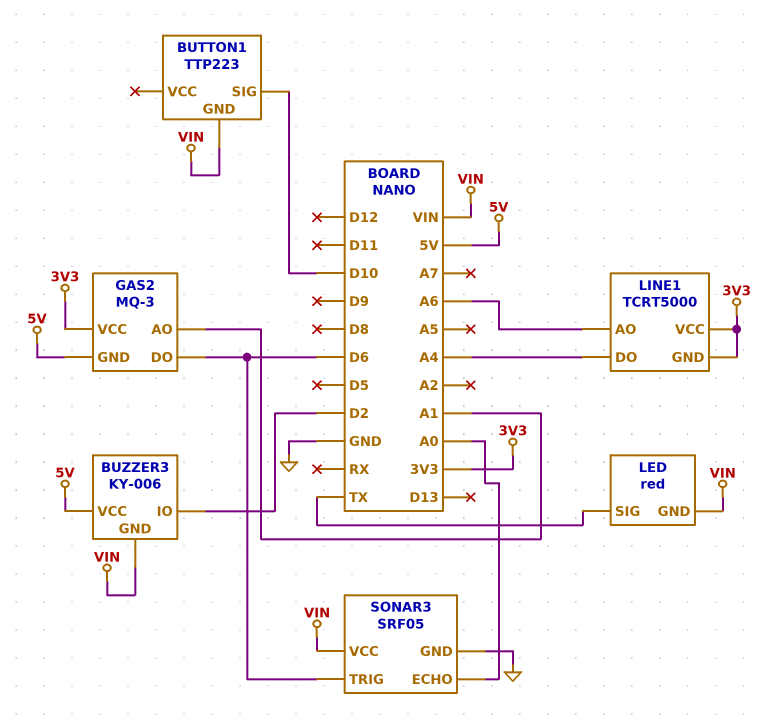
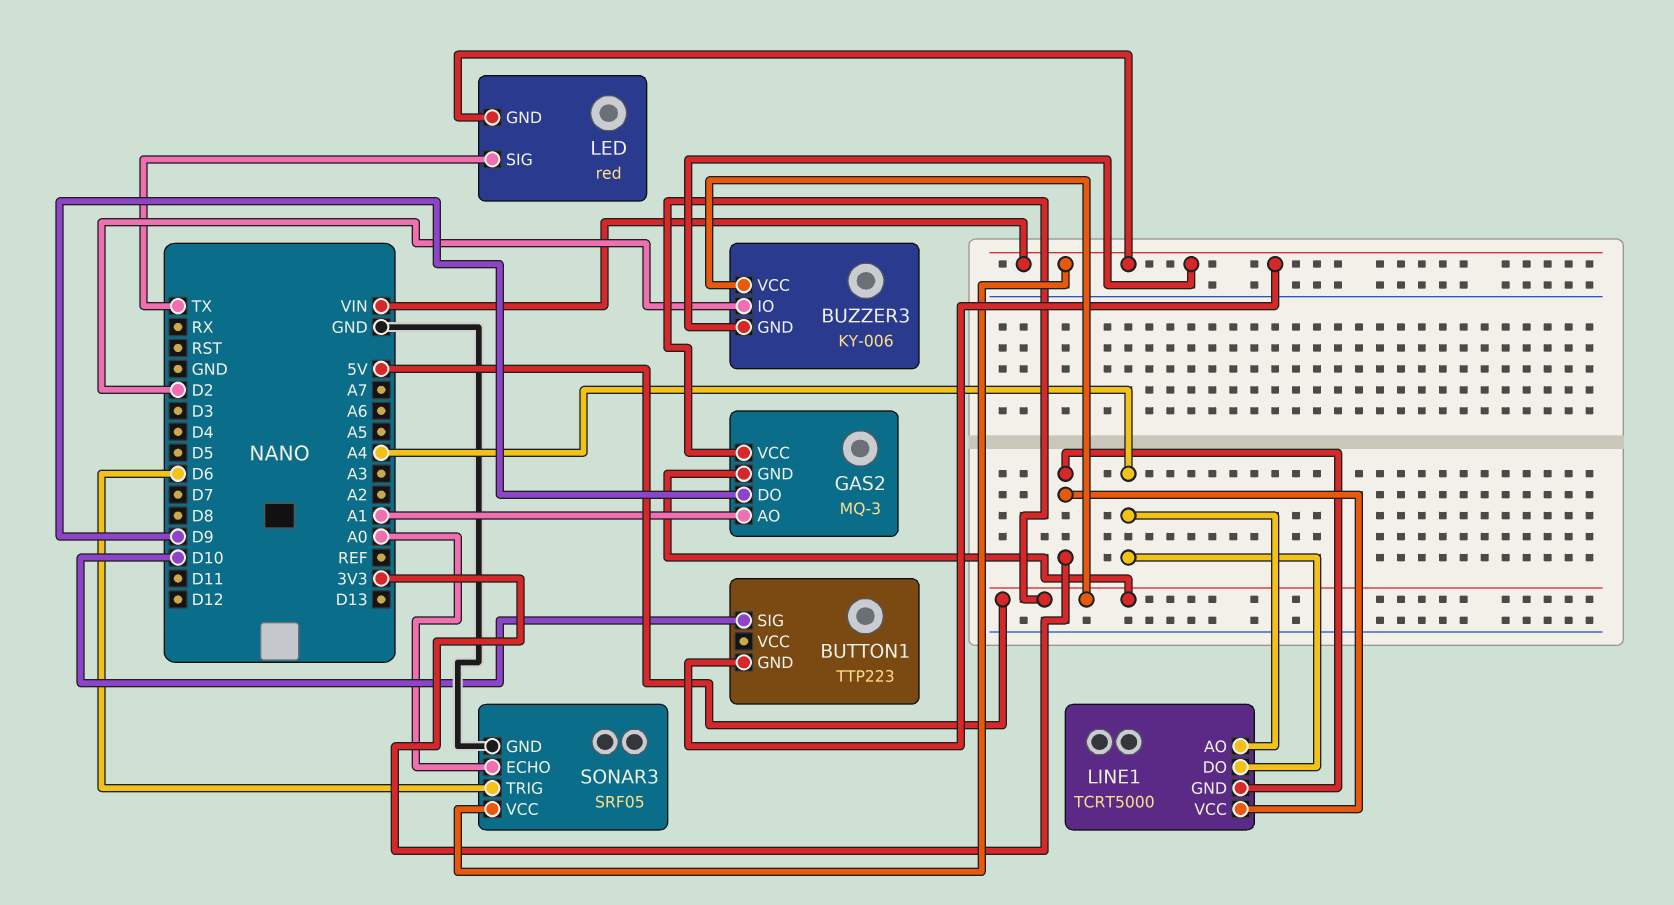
GAS2 pin DO: D6 -> D9
GAS2 pin VCC: 3V3 -> 5V
LINE1 pin AO: A6 -> A4

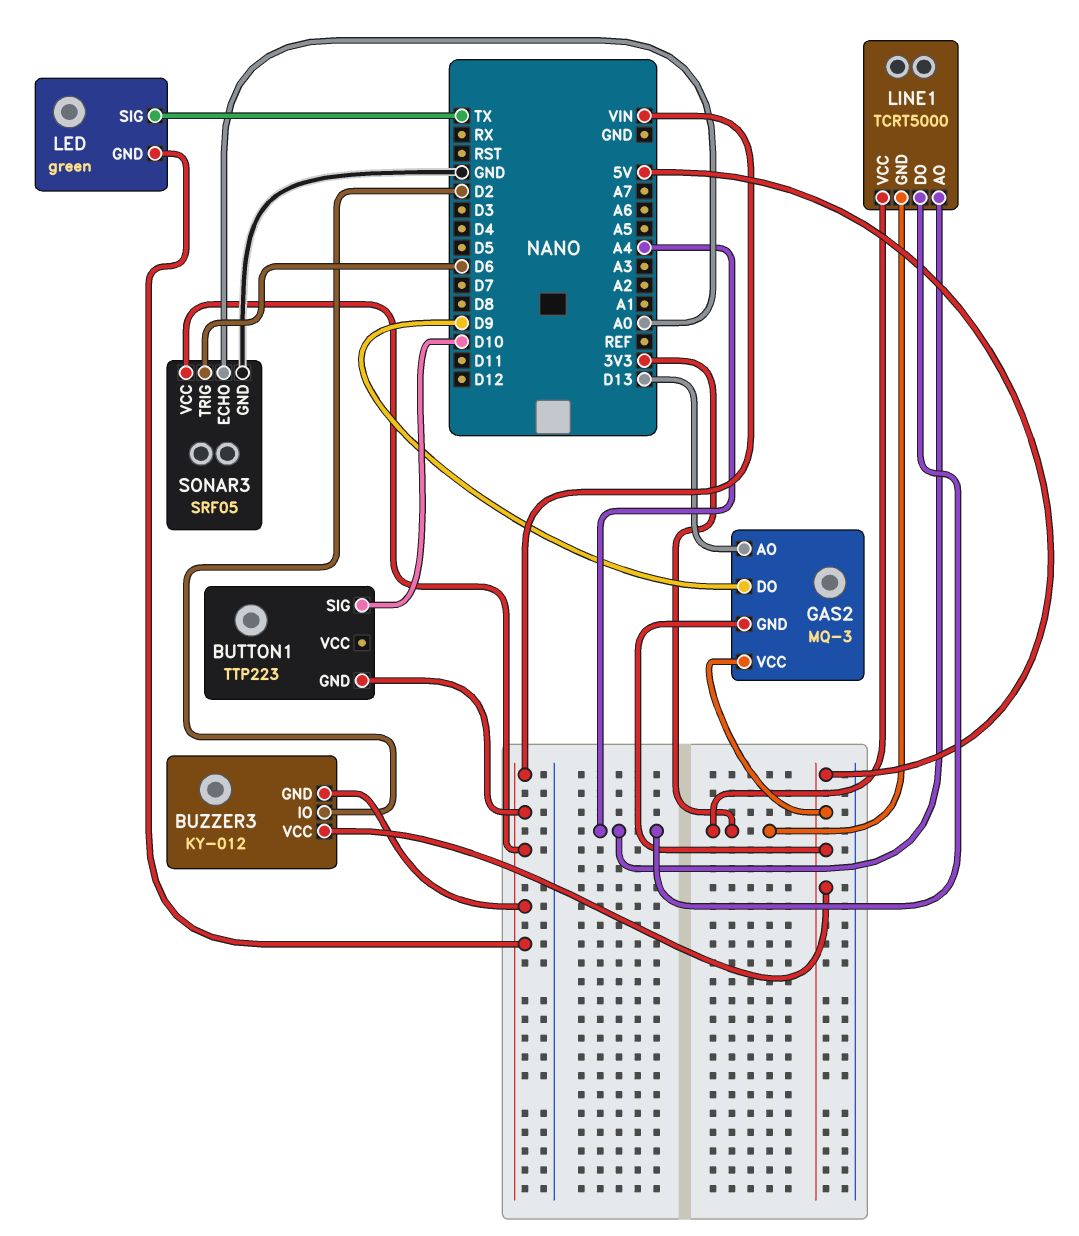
BUZZER3: KY-006 -> KY-012
GAS2 pin AO: A1 -> D13
LED: red -> green

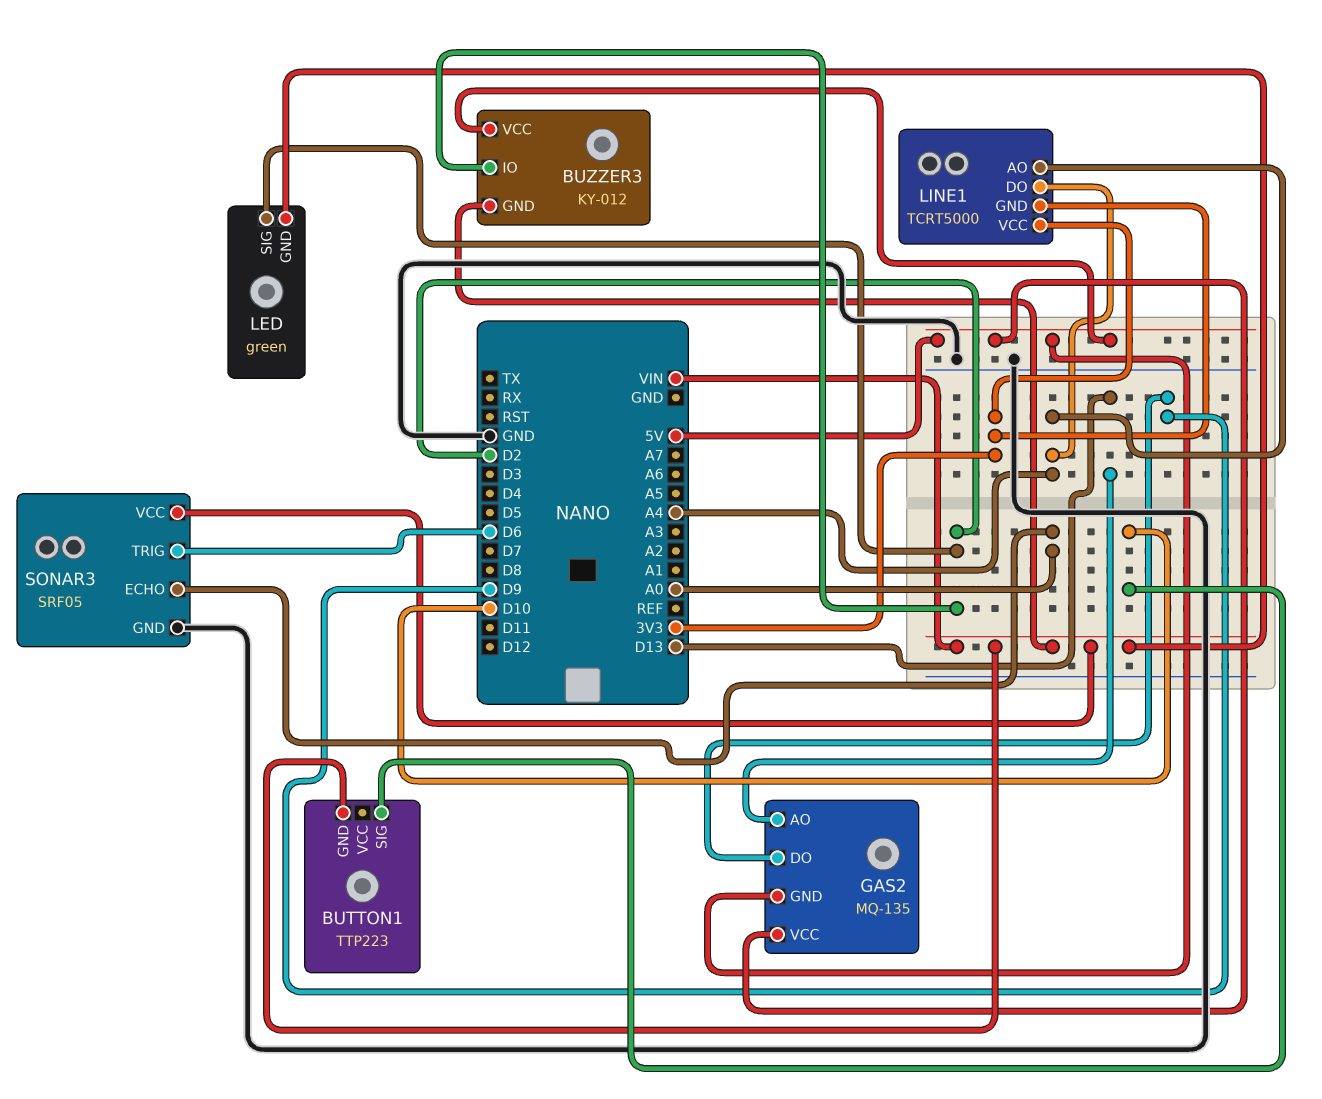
GAS2: MQ-3 -> MQ-135
LED pin SIG: TX -> D2

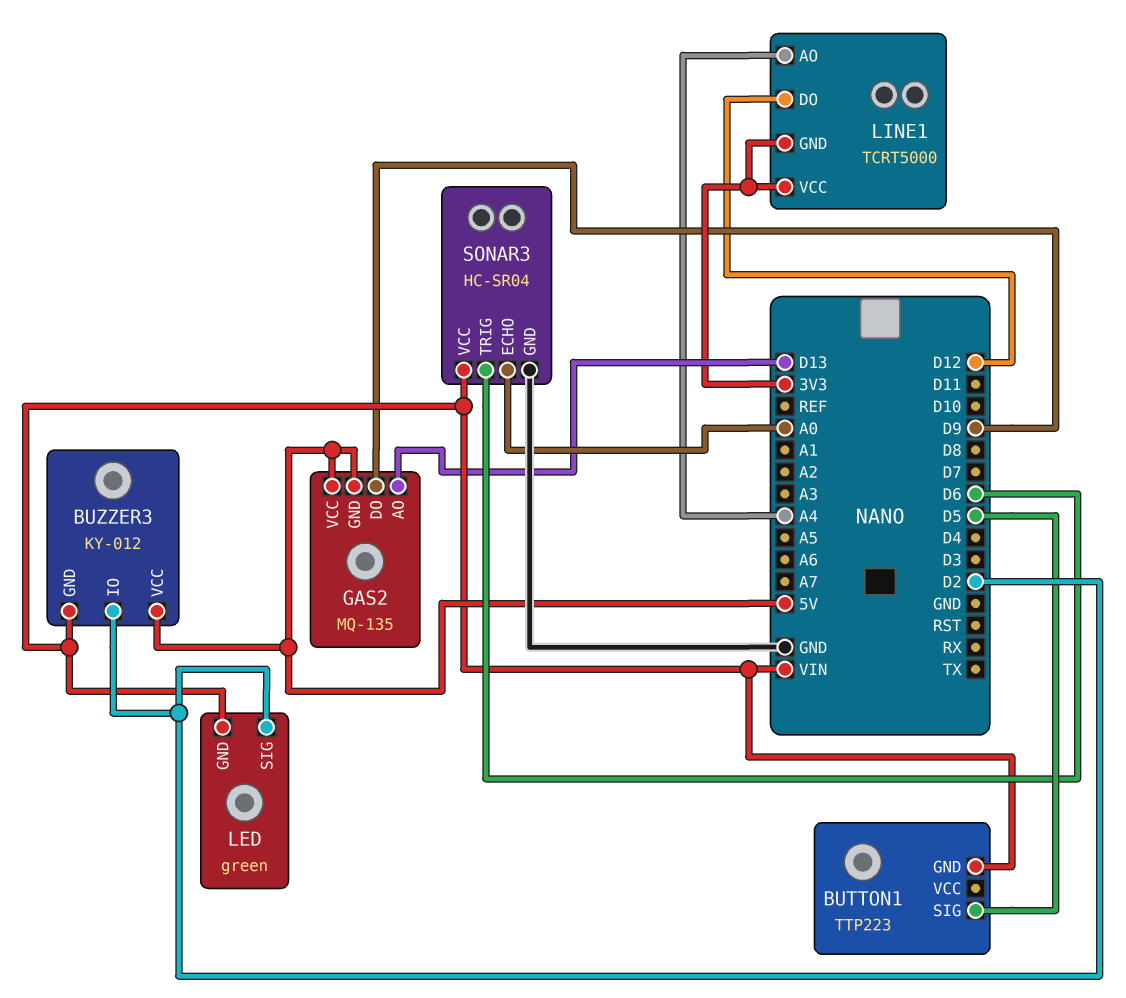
BUTTON1 pin SIG: D10 -> D5
LINE1 pin DO: A4 -> D12
SONAR3: SRF05 -> HC-SR04

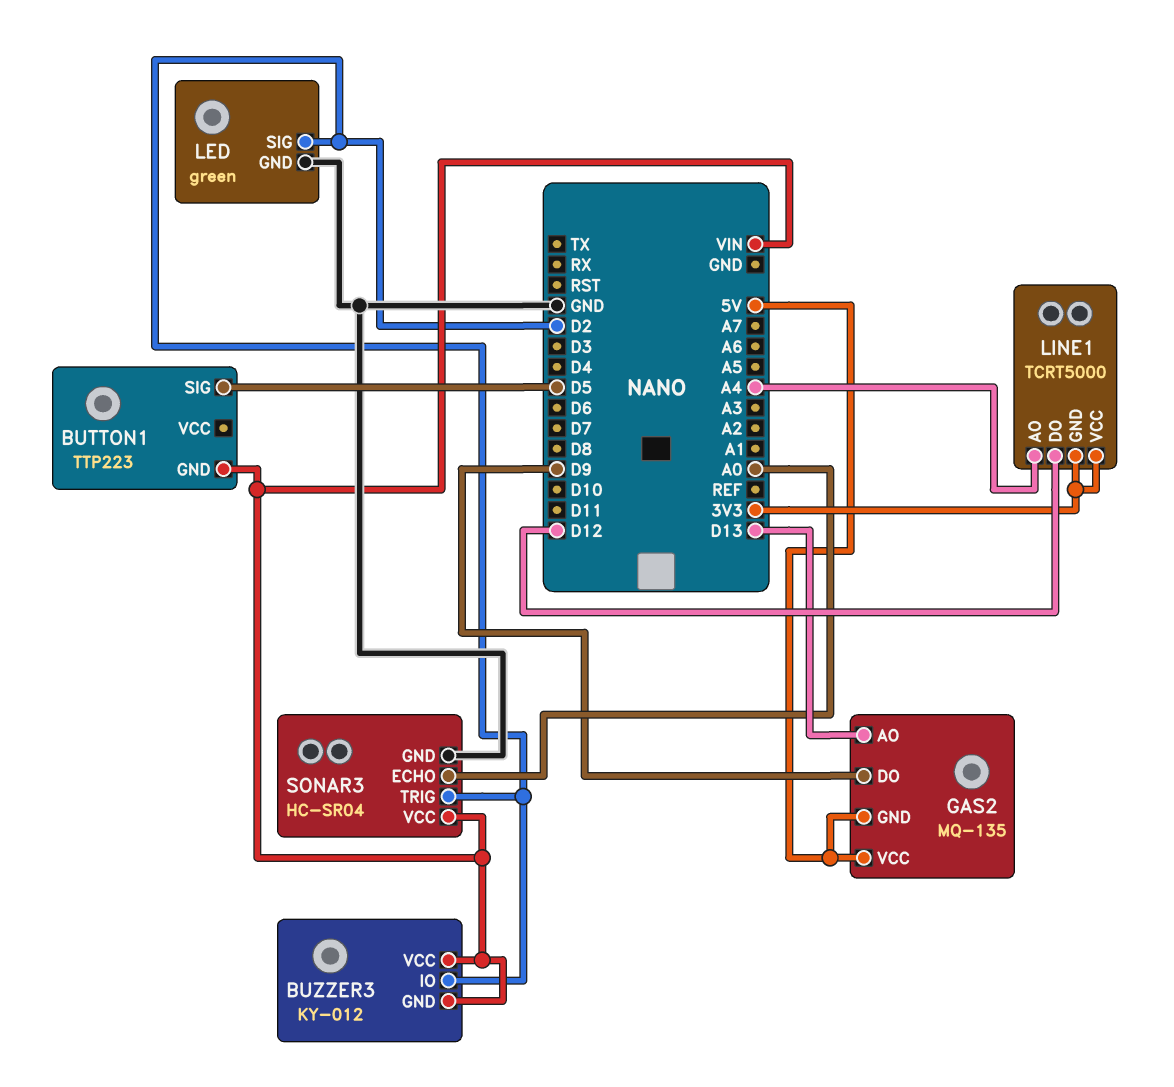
BUZZER3 pin VCC: 5V -> VIN
LED pin GND: VIN -> GND
SONAR3 pin TRIG: D6 -> D2

